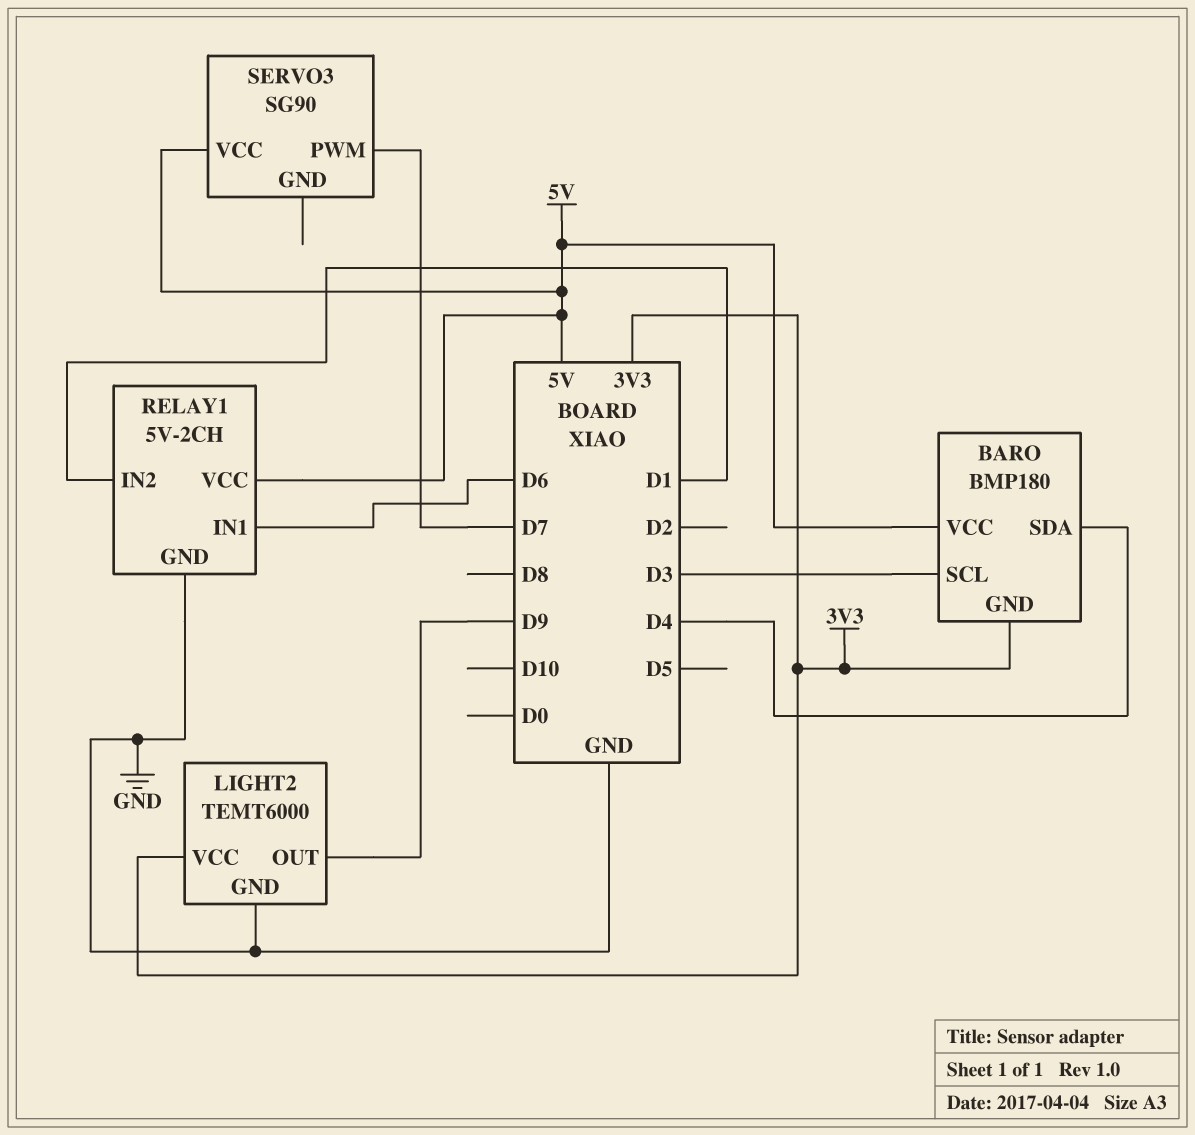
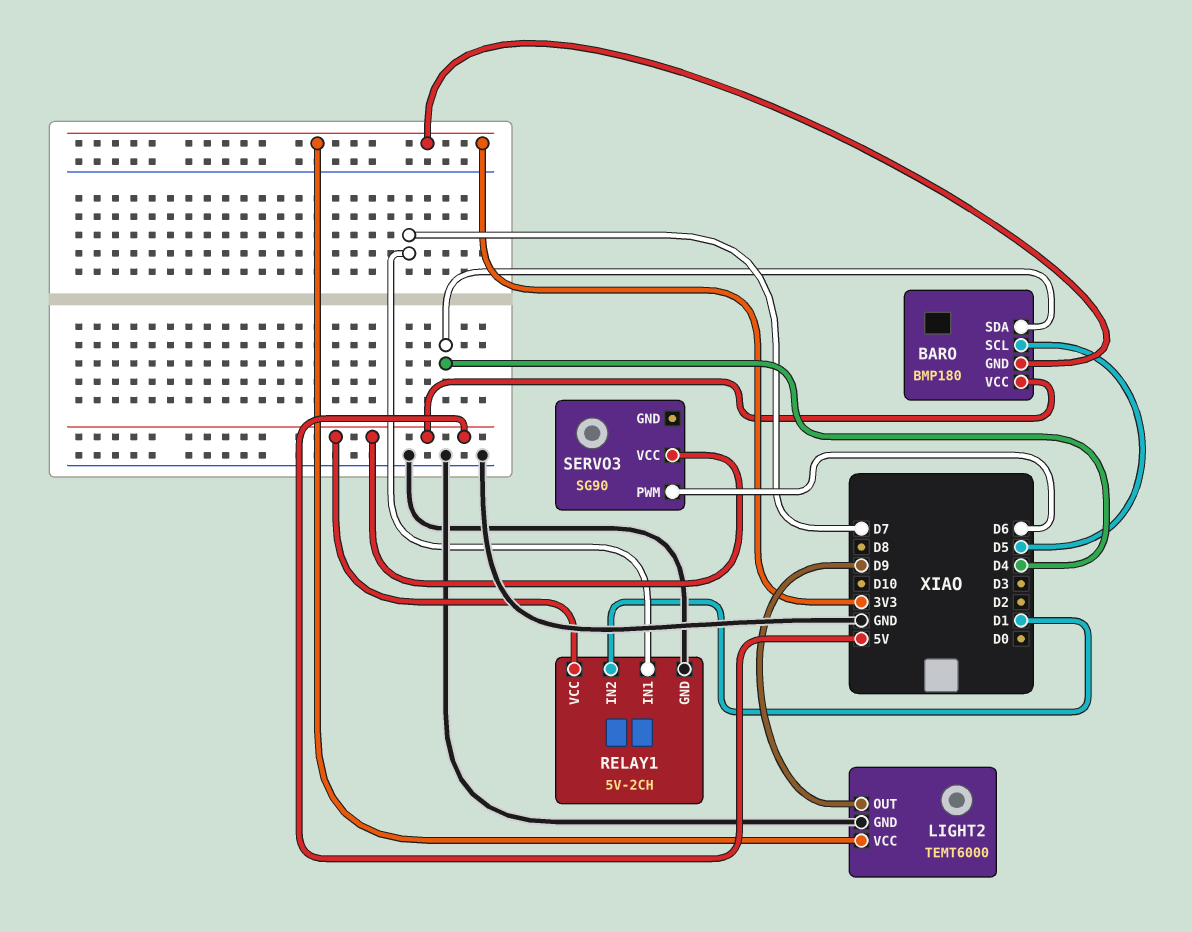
BARO pin SCL: D3 -> D5
RELAY1 pin IN1: D6 -> D7
SERVO3 pin PWM: D7 -> D6

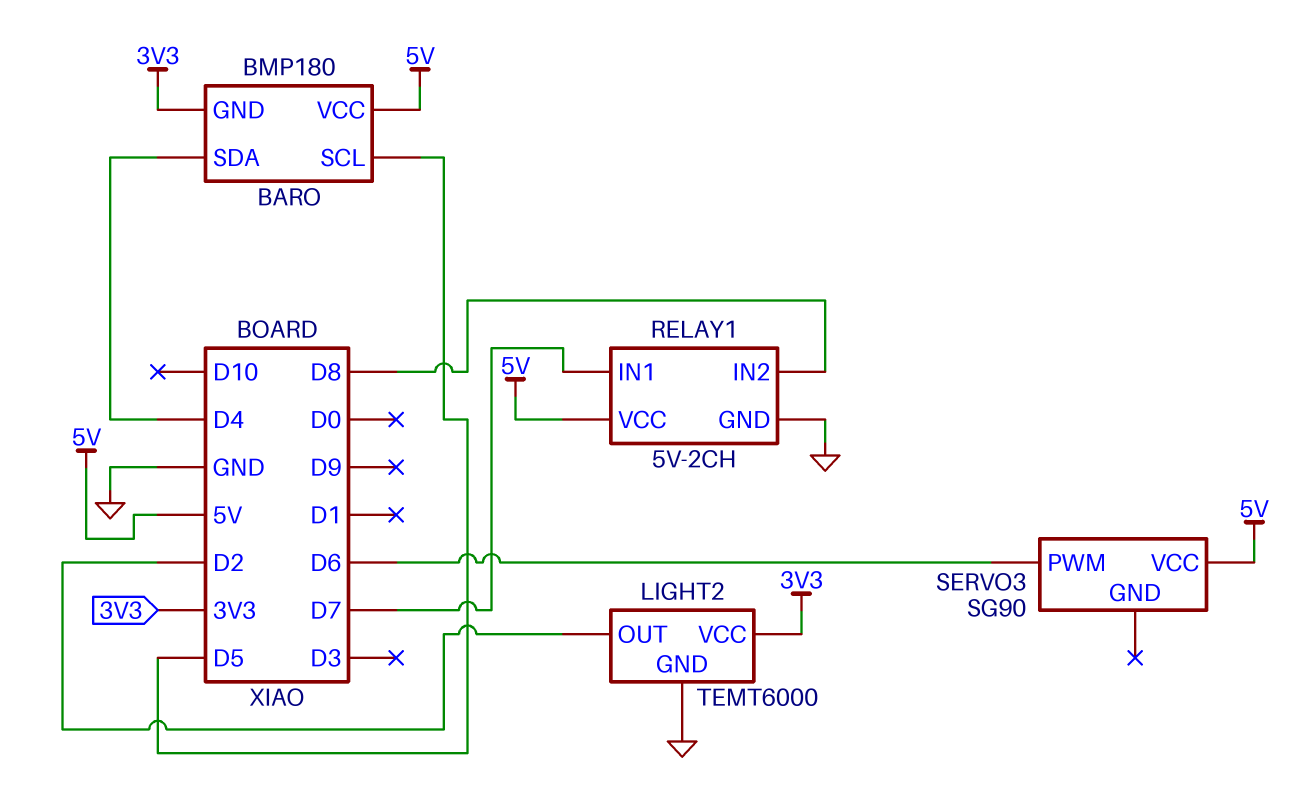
LIGHT2 pin OUT: D9 -> D2
RELAY1 pin IN2: D1 -> D8

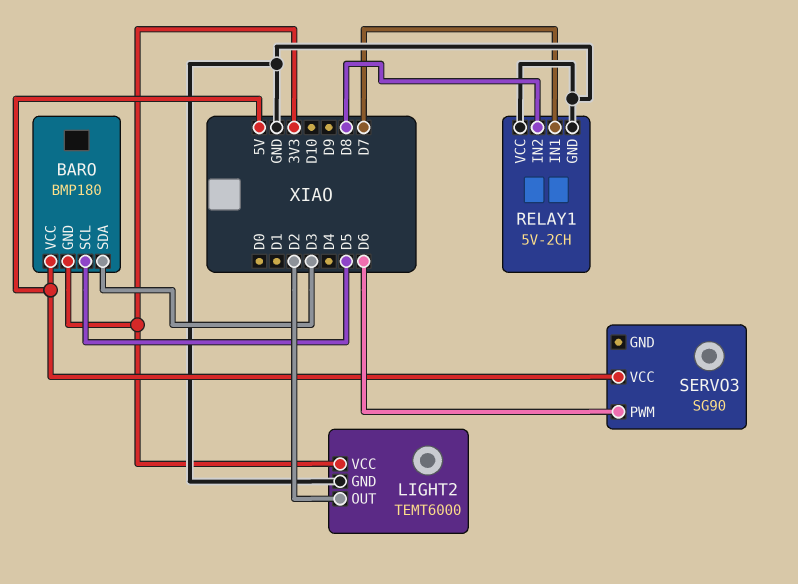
BARO pin SDA: D4 -> D3
RELAY1 pin VCC: 5V -> GND

